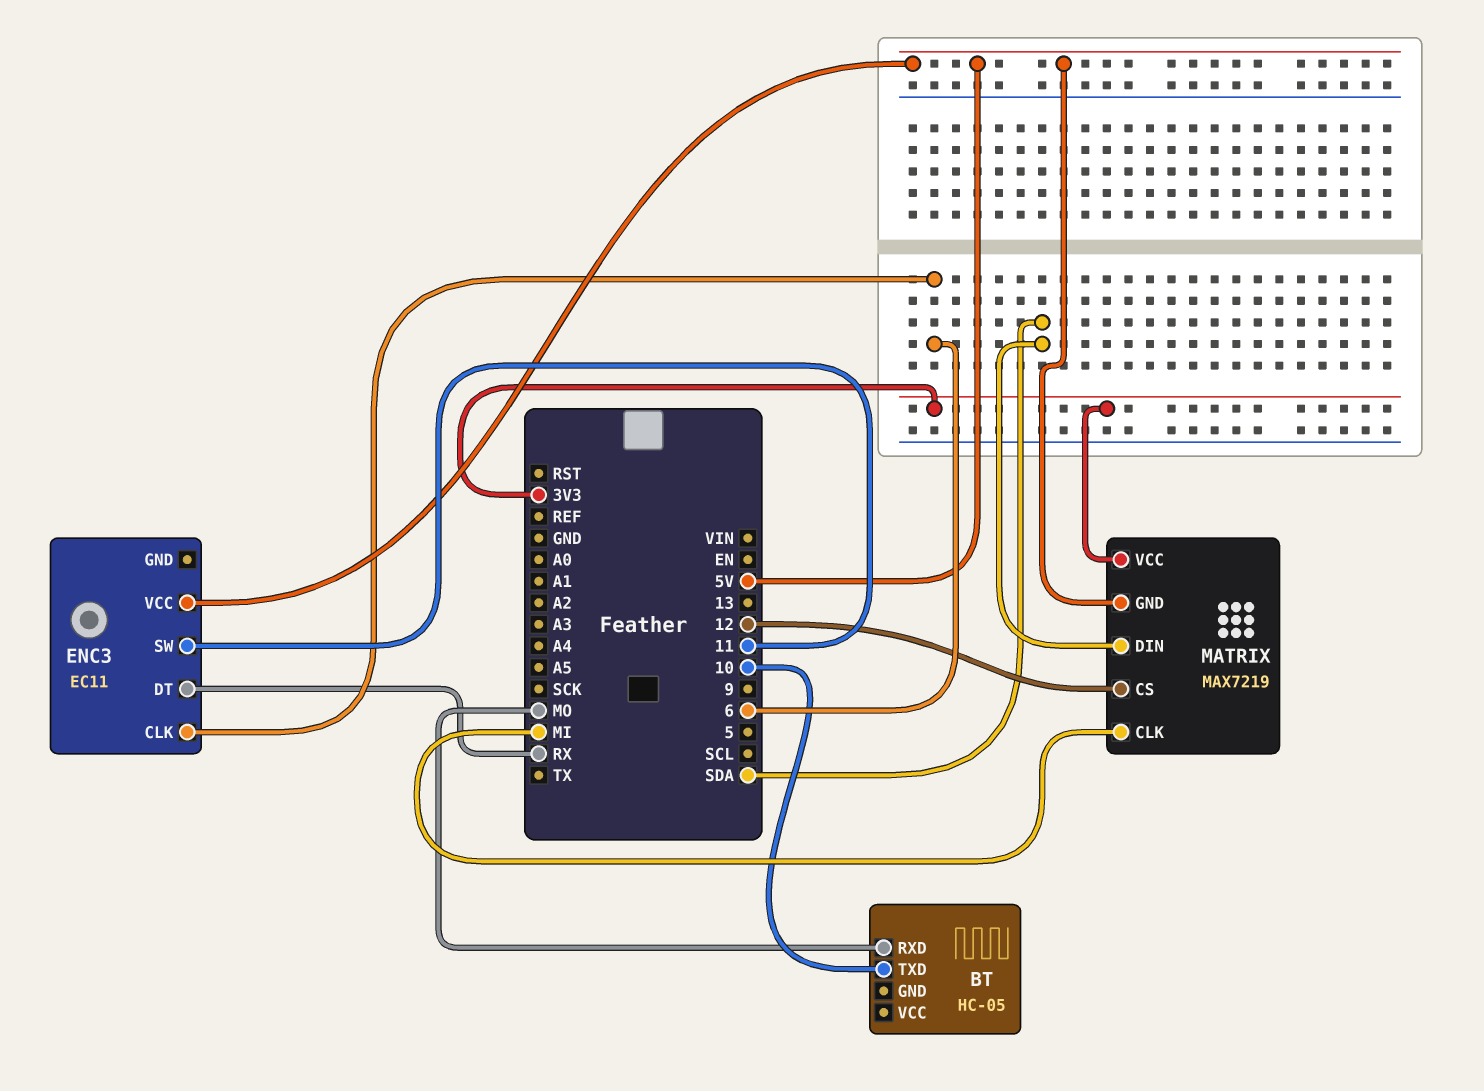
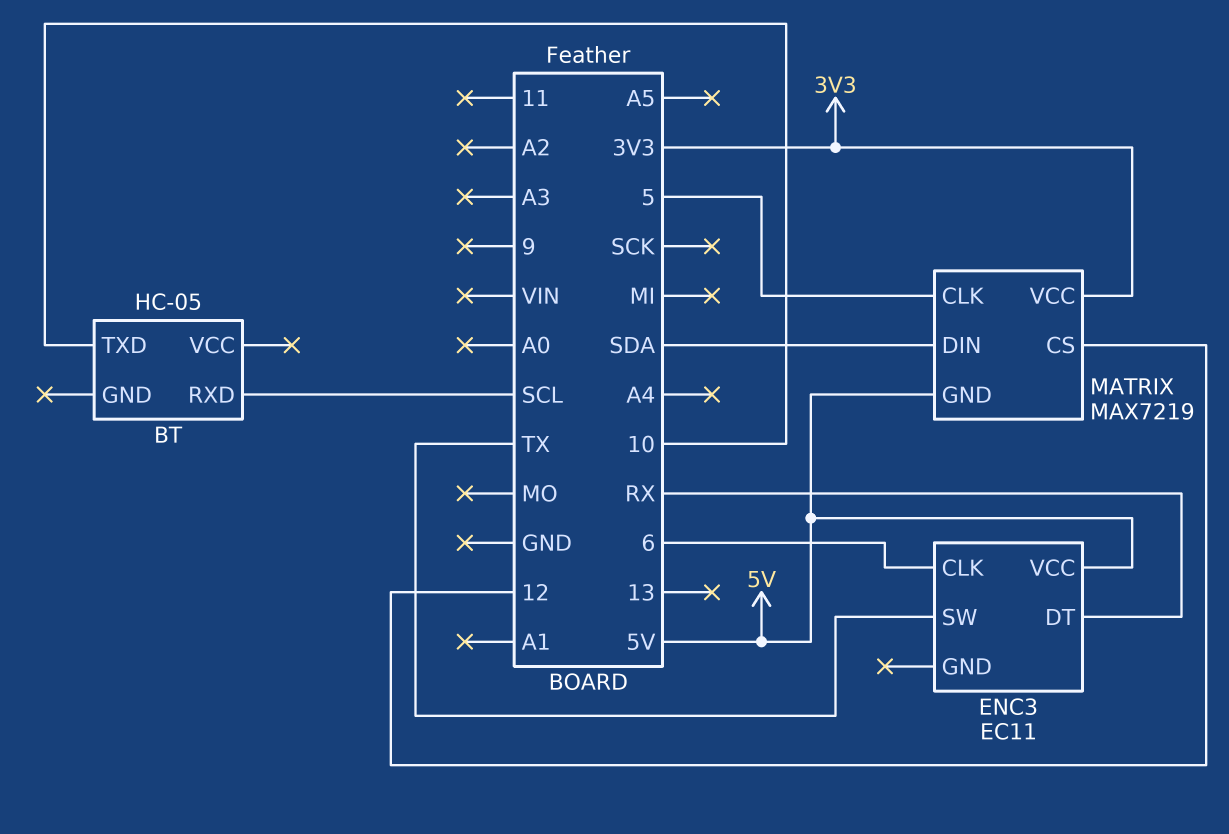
BT pin RXD: MO -> SCL
ENC3 pin SW: 11 -> TX
MATRIX pin CLK: MI -> 5

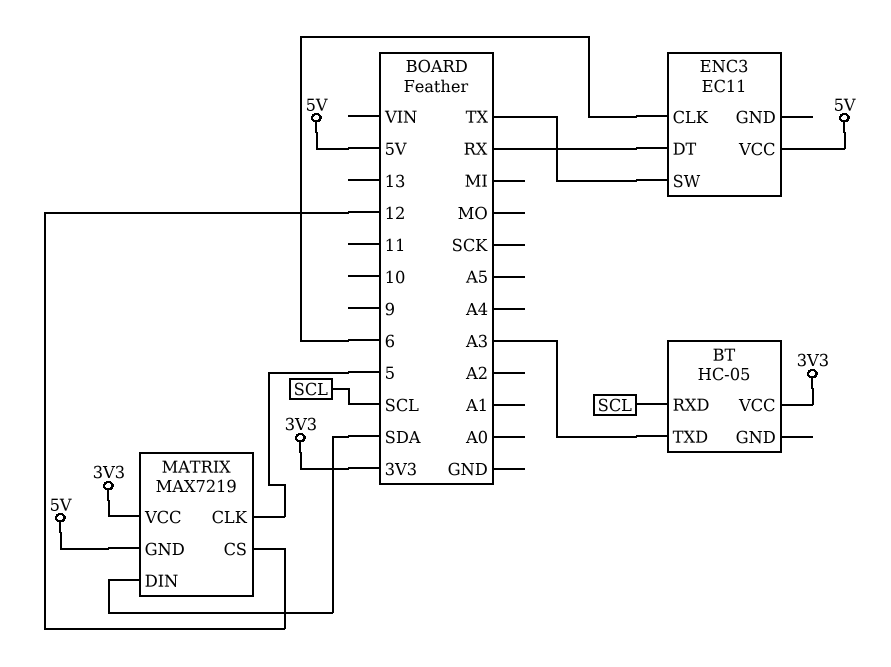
BT pin TXD: 10 -> A3
BT pin VCC: none -> 3V3

